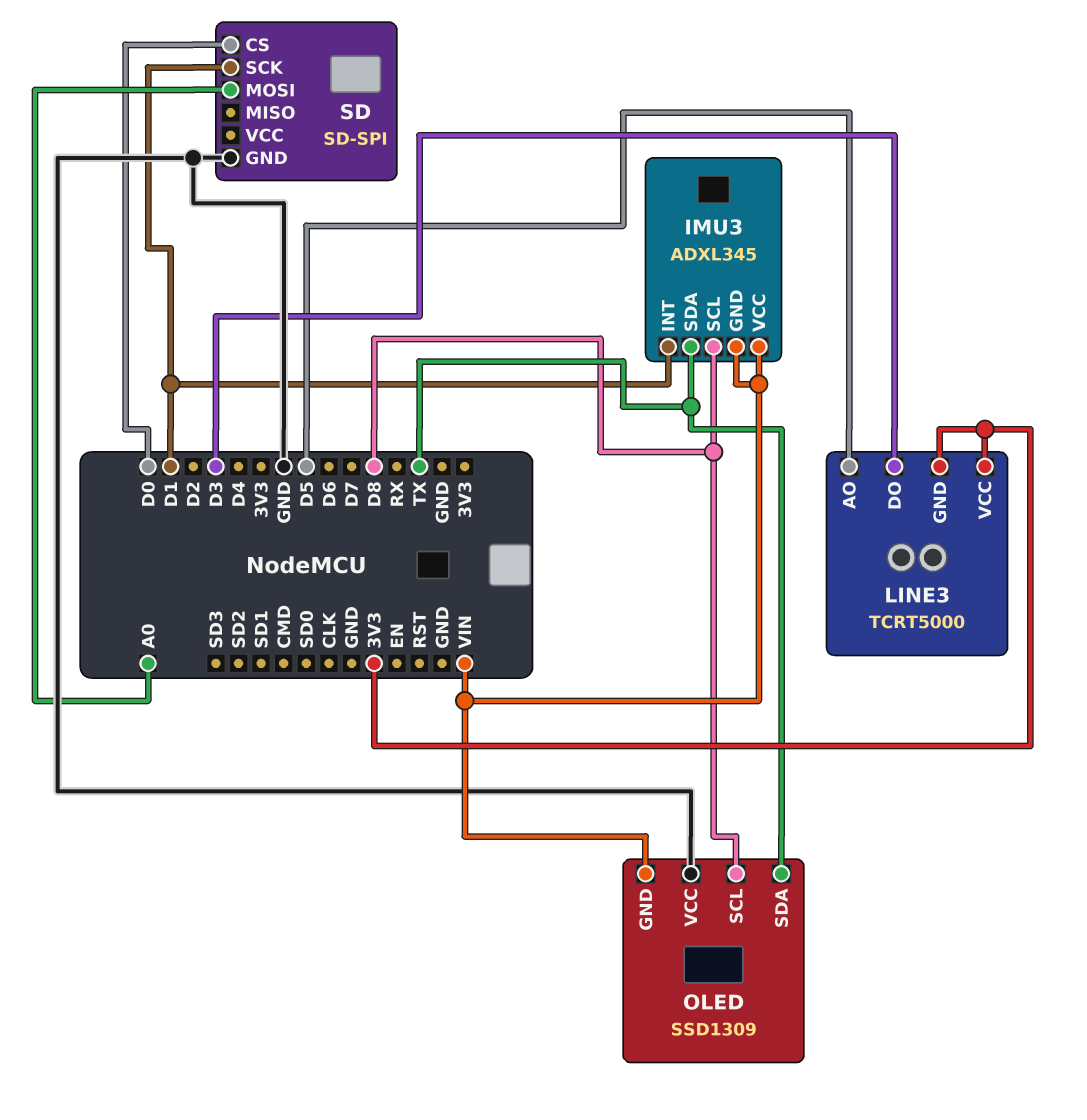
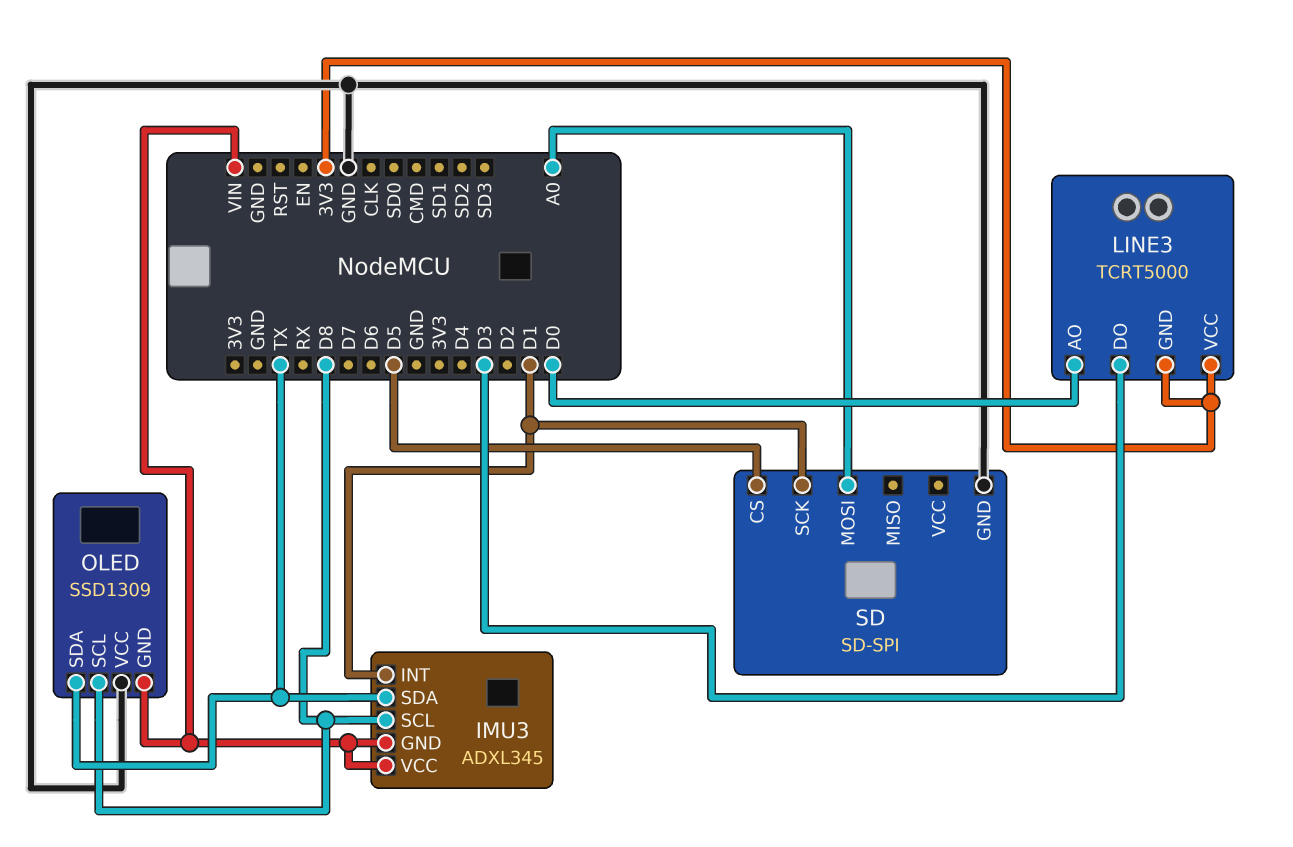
LINE3 pin AO: D5 -> D0
SD pin CS: D0 -> D5

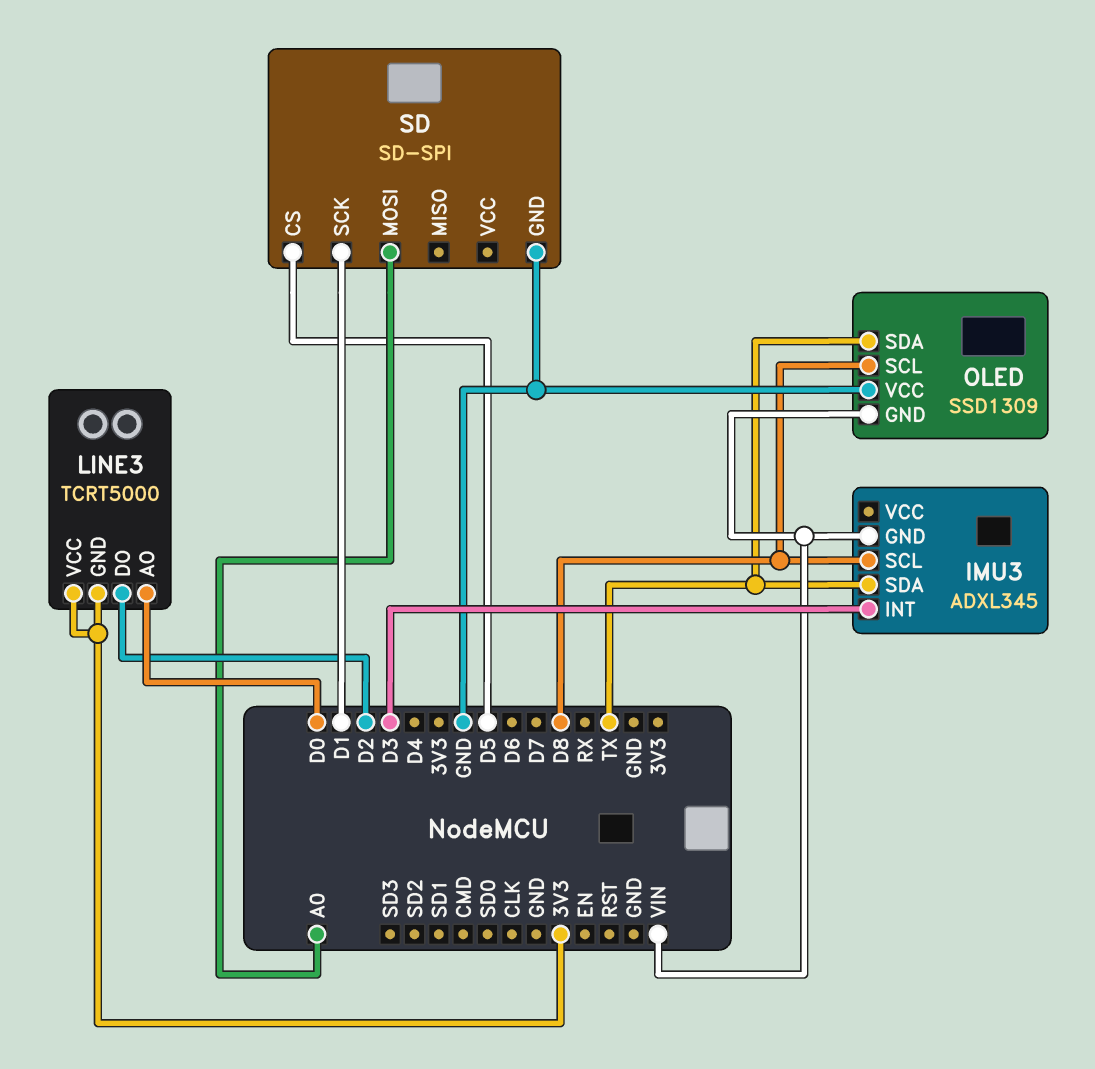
IMU3 pin INT: D1 -> D3
IMU3 pin VCC: VIN -> none
LINE3 pin DO: D3 -> D2

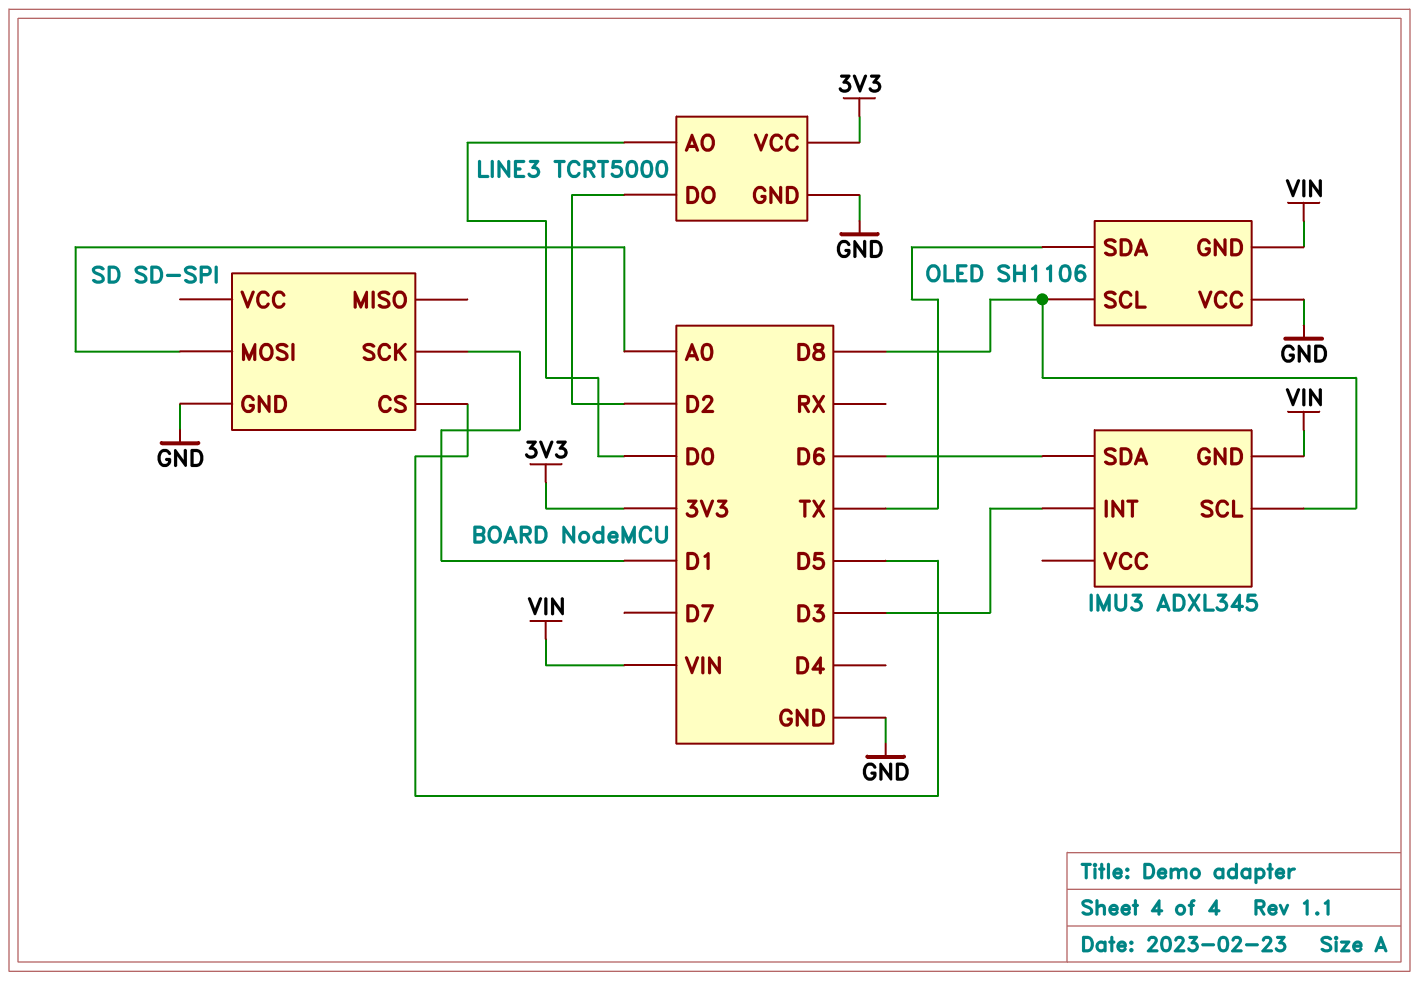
IMU3 pin SDA: TX -> D6
LINE3 pin GND: 3V3 -> GND
OLED: SSD1309 -> SH1106

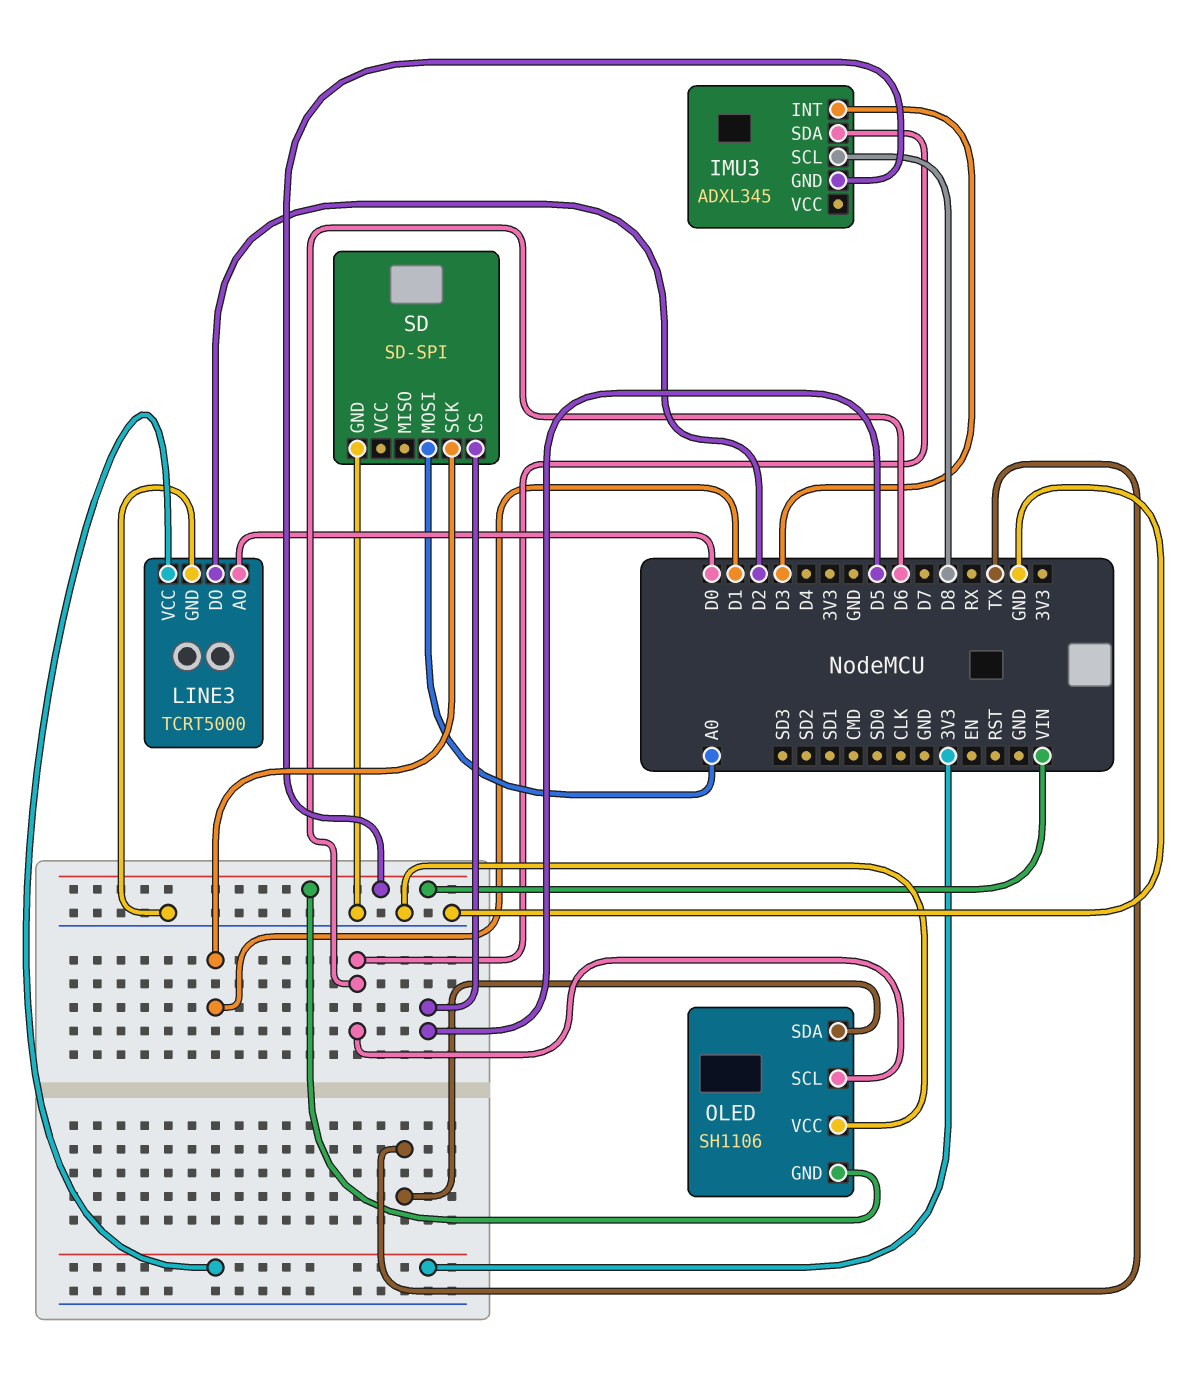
OLED pin SCL: D8 -> D6

